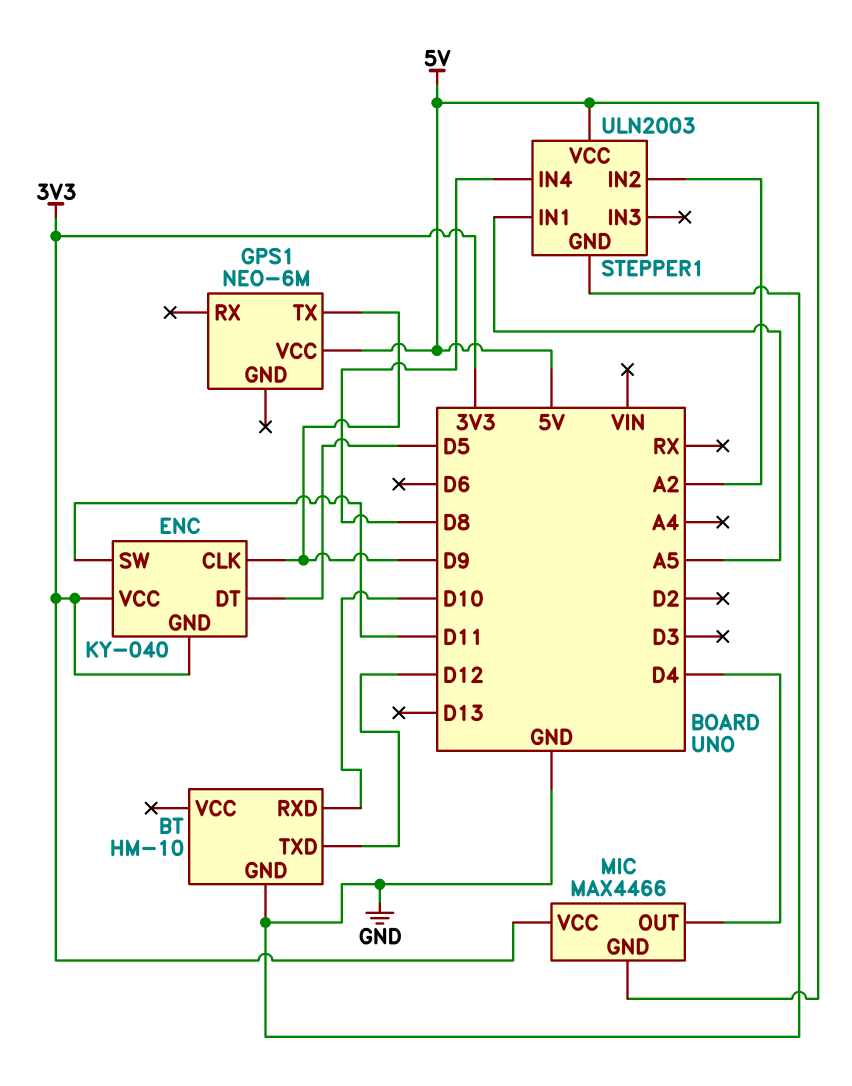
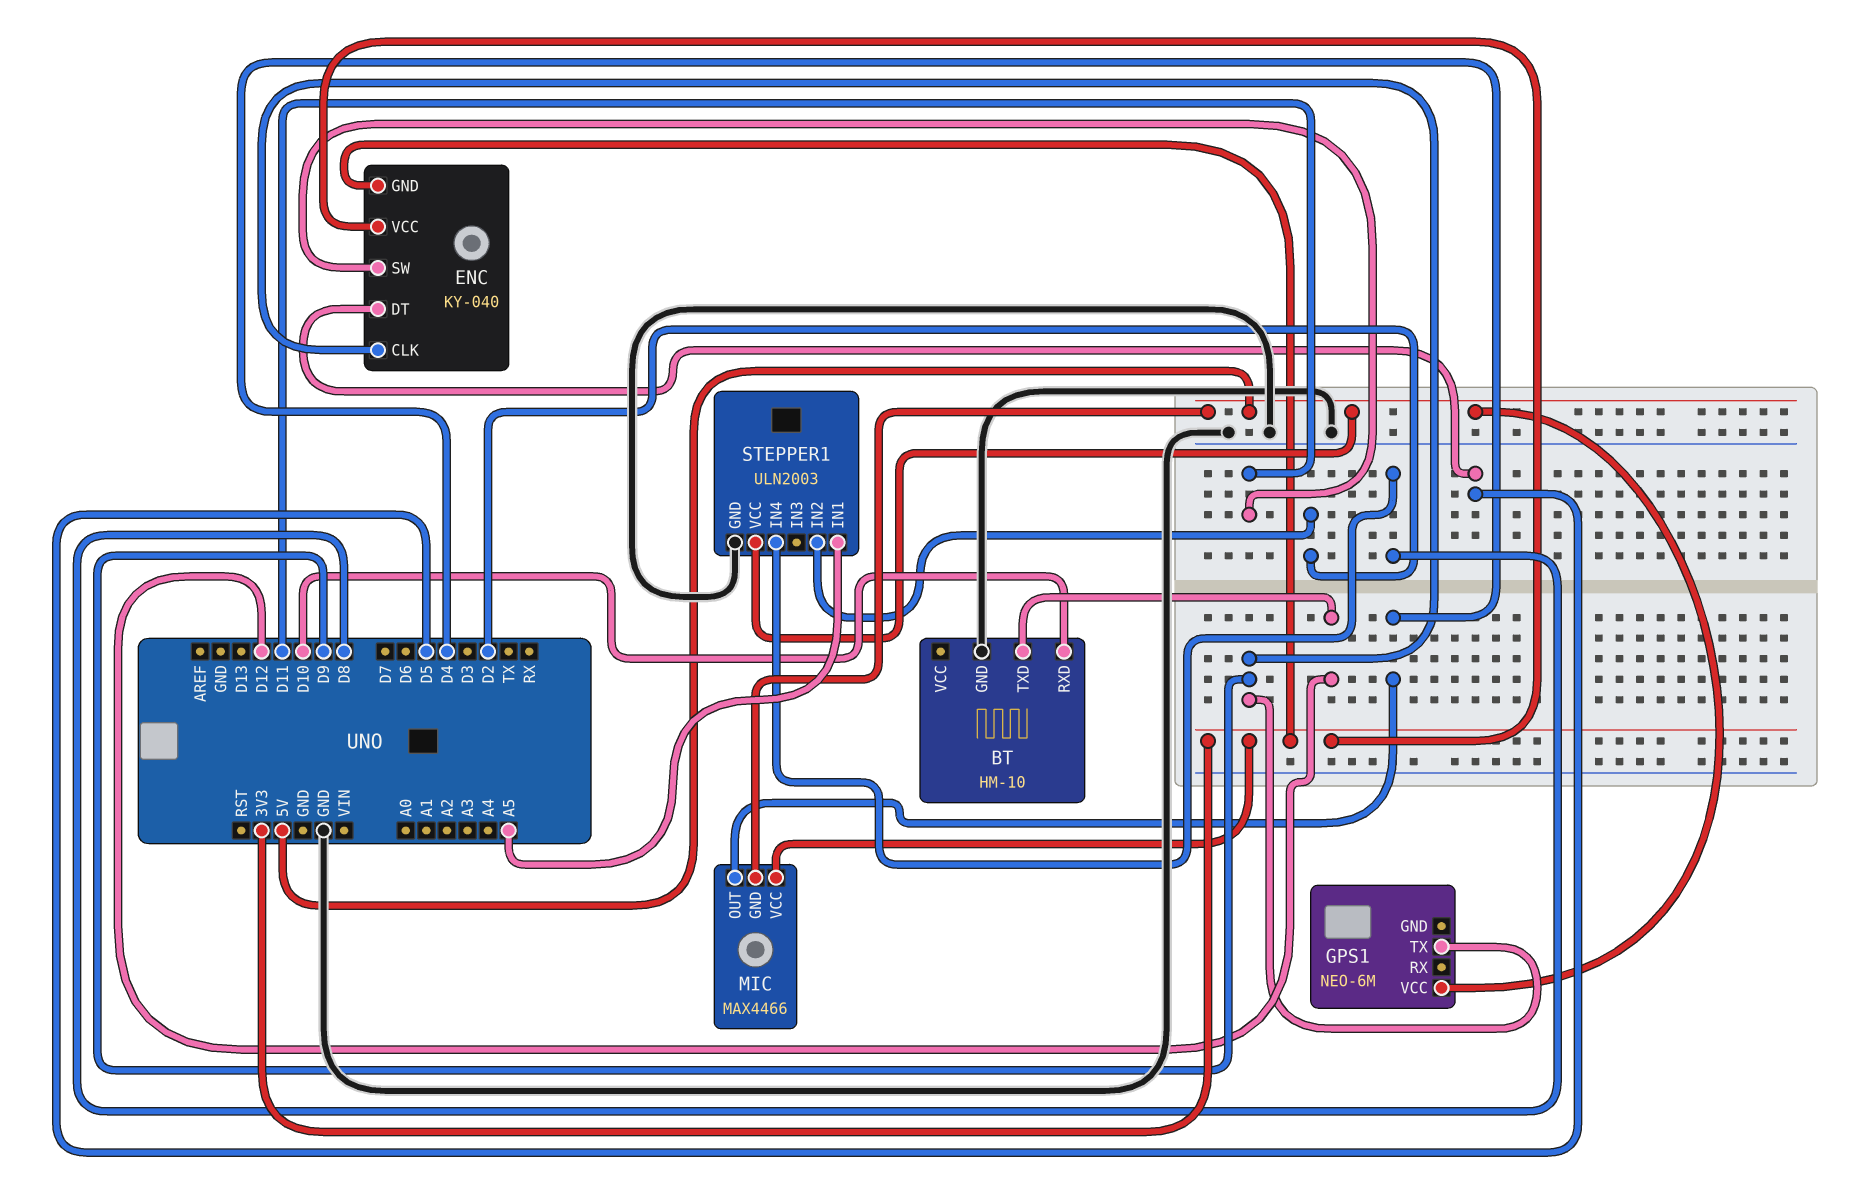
STEPPER1 pin IN2: A2 -> D2

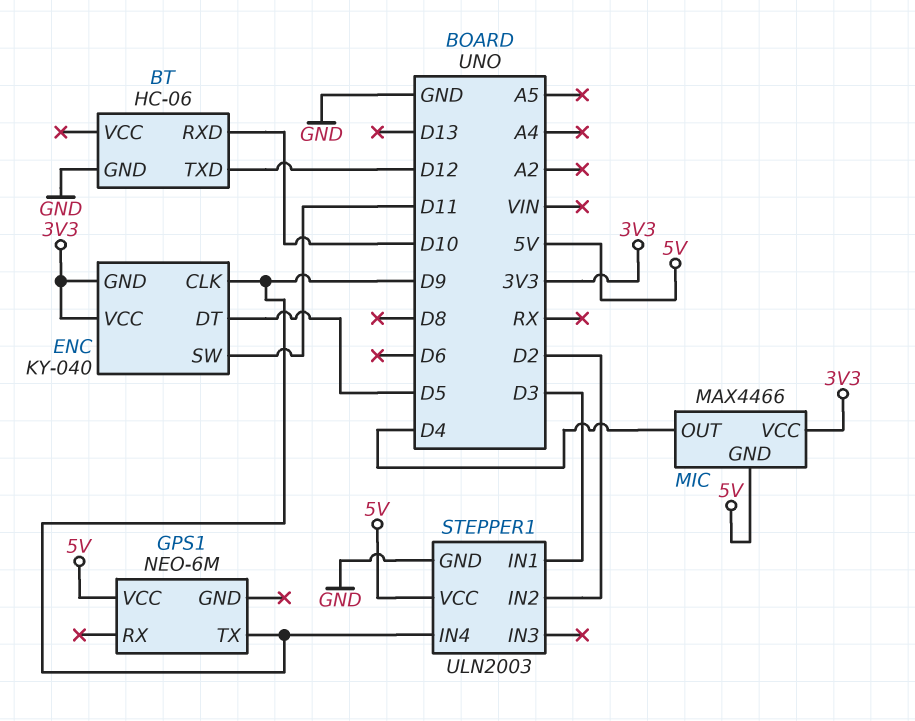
BT: HM-10 -> HC-06
STEPPER1 pin IN1: A5 -> D3
STEPPER1 pin IN4: D8 -> D9

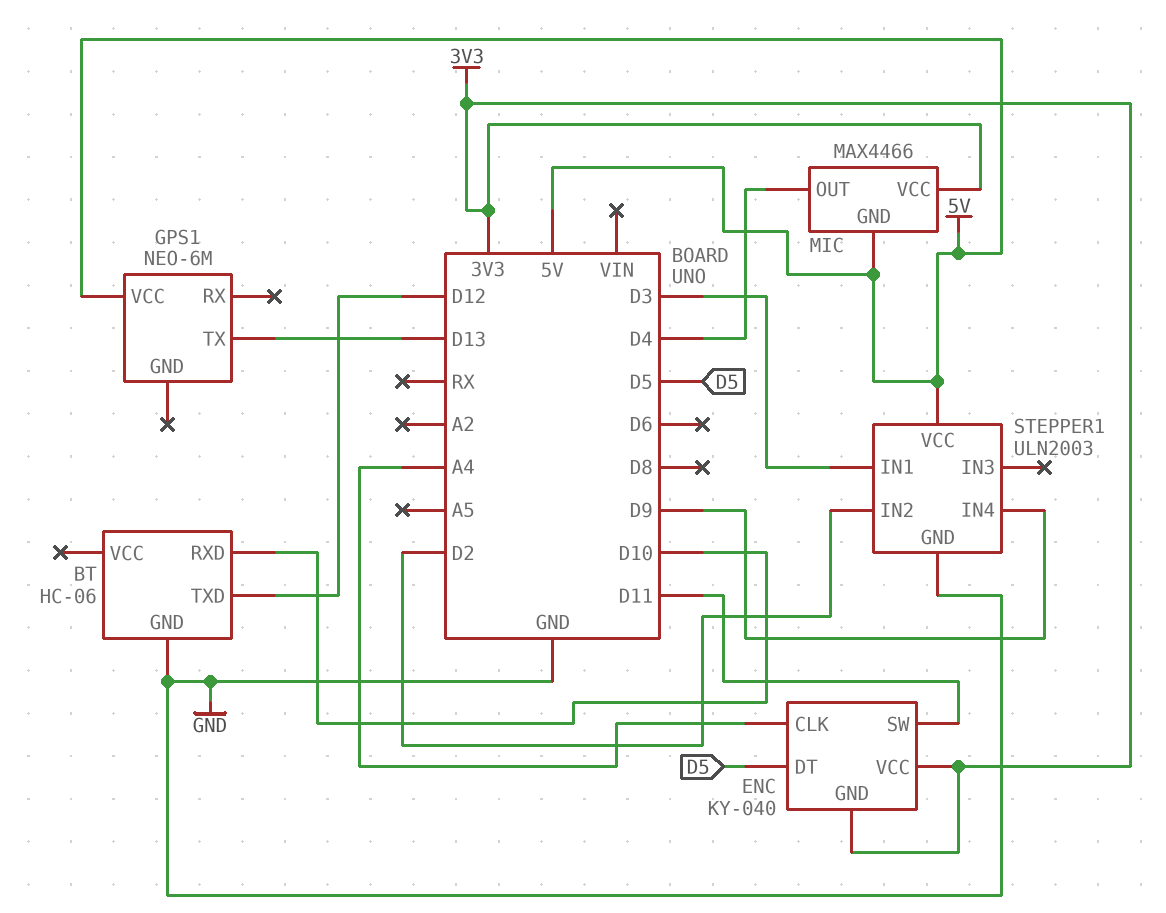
ENC pin CLK: D9 -> A4
GPS1 pin TX: D9 -> D13

